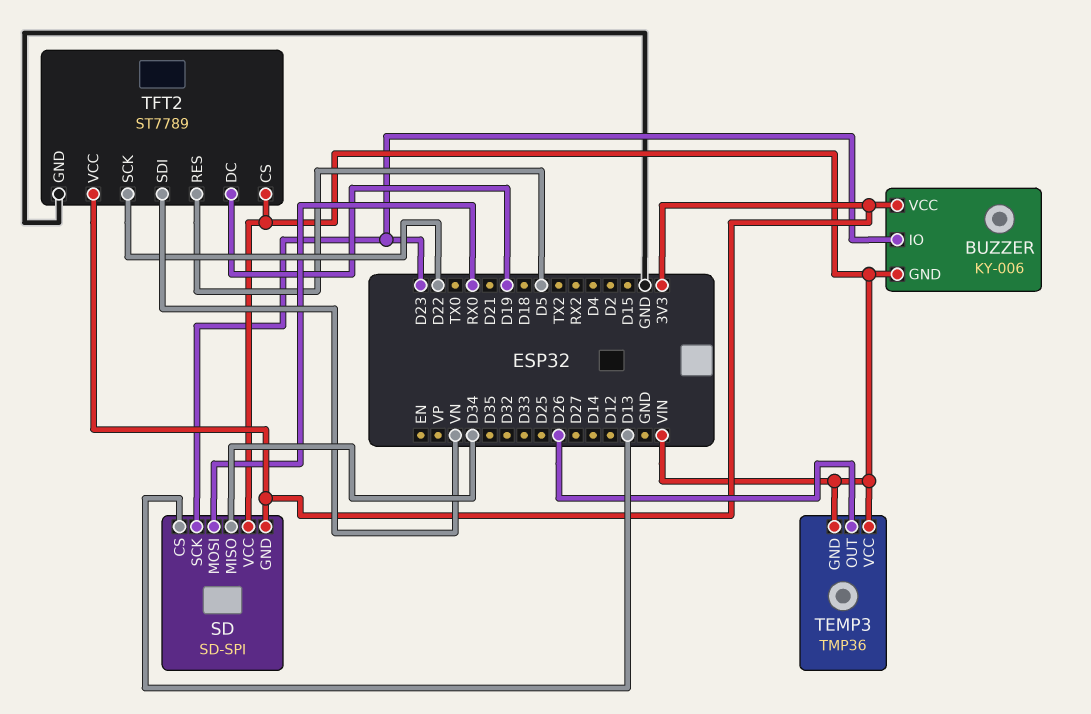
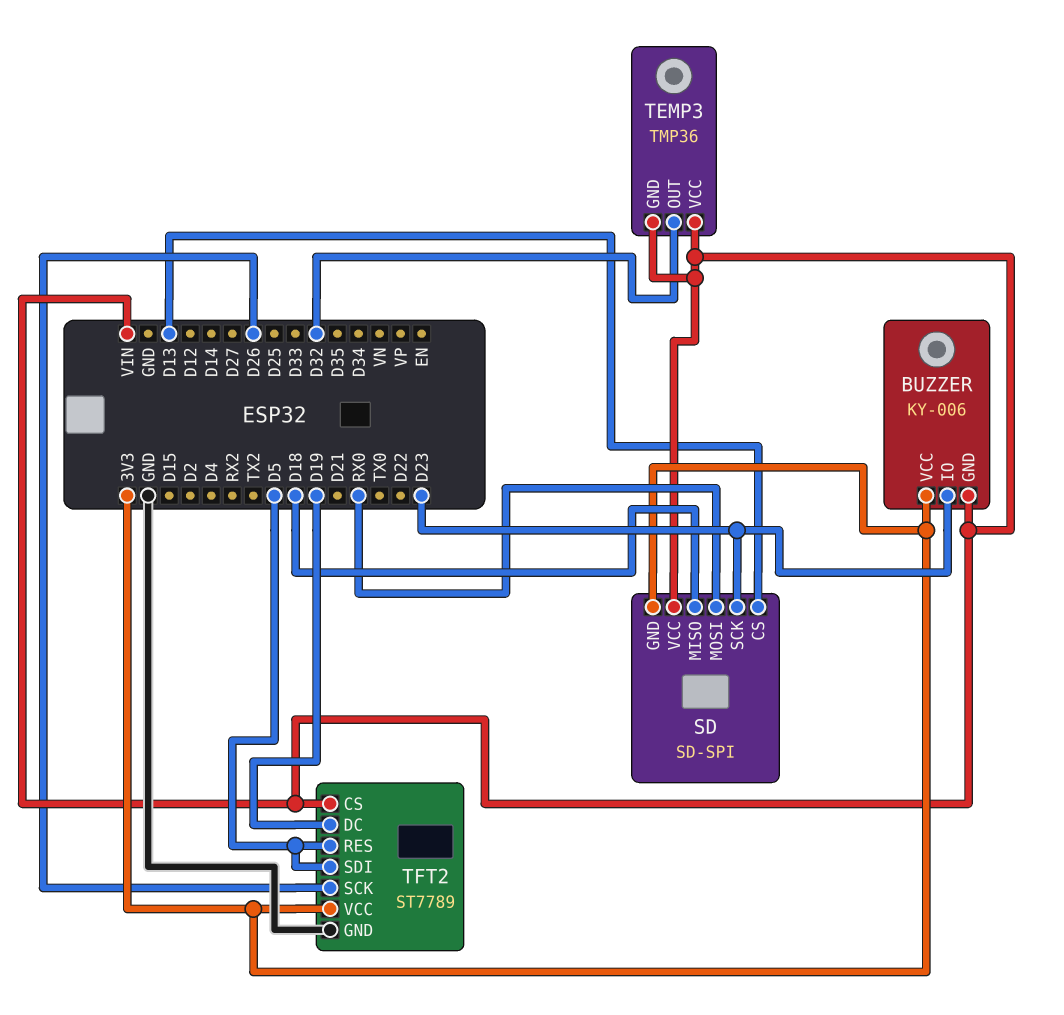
SD pin MISO: D34 -> D18
TEMP3 pin OUT: D26 -> D32
TFT2 pin SCK: D22 -> D26
TFT2 pin SDI: VN -> D5

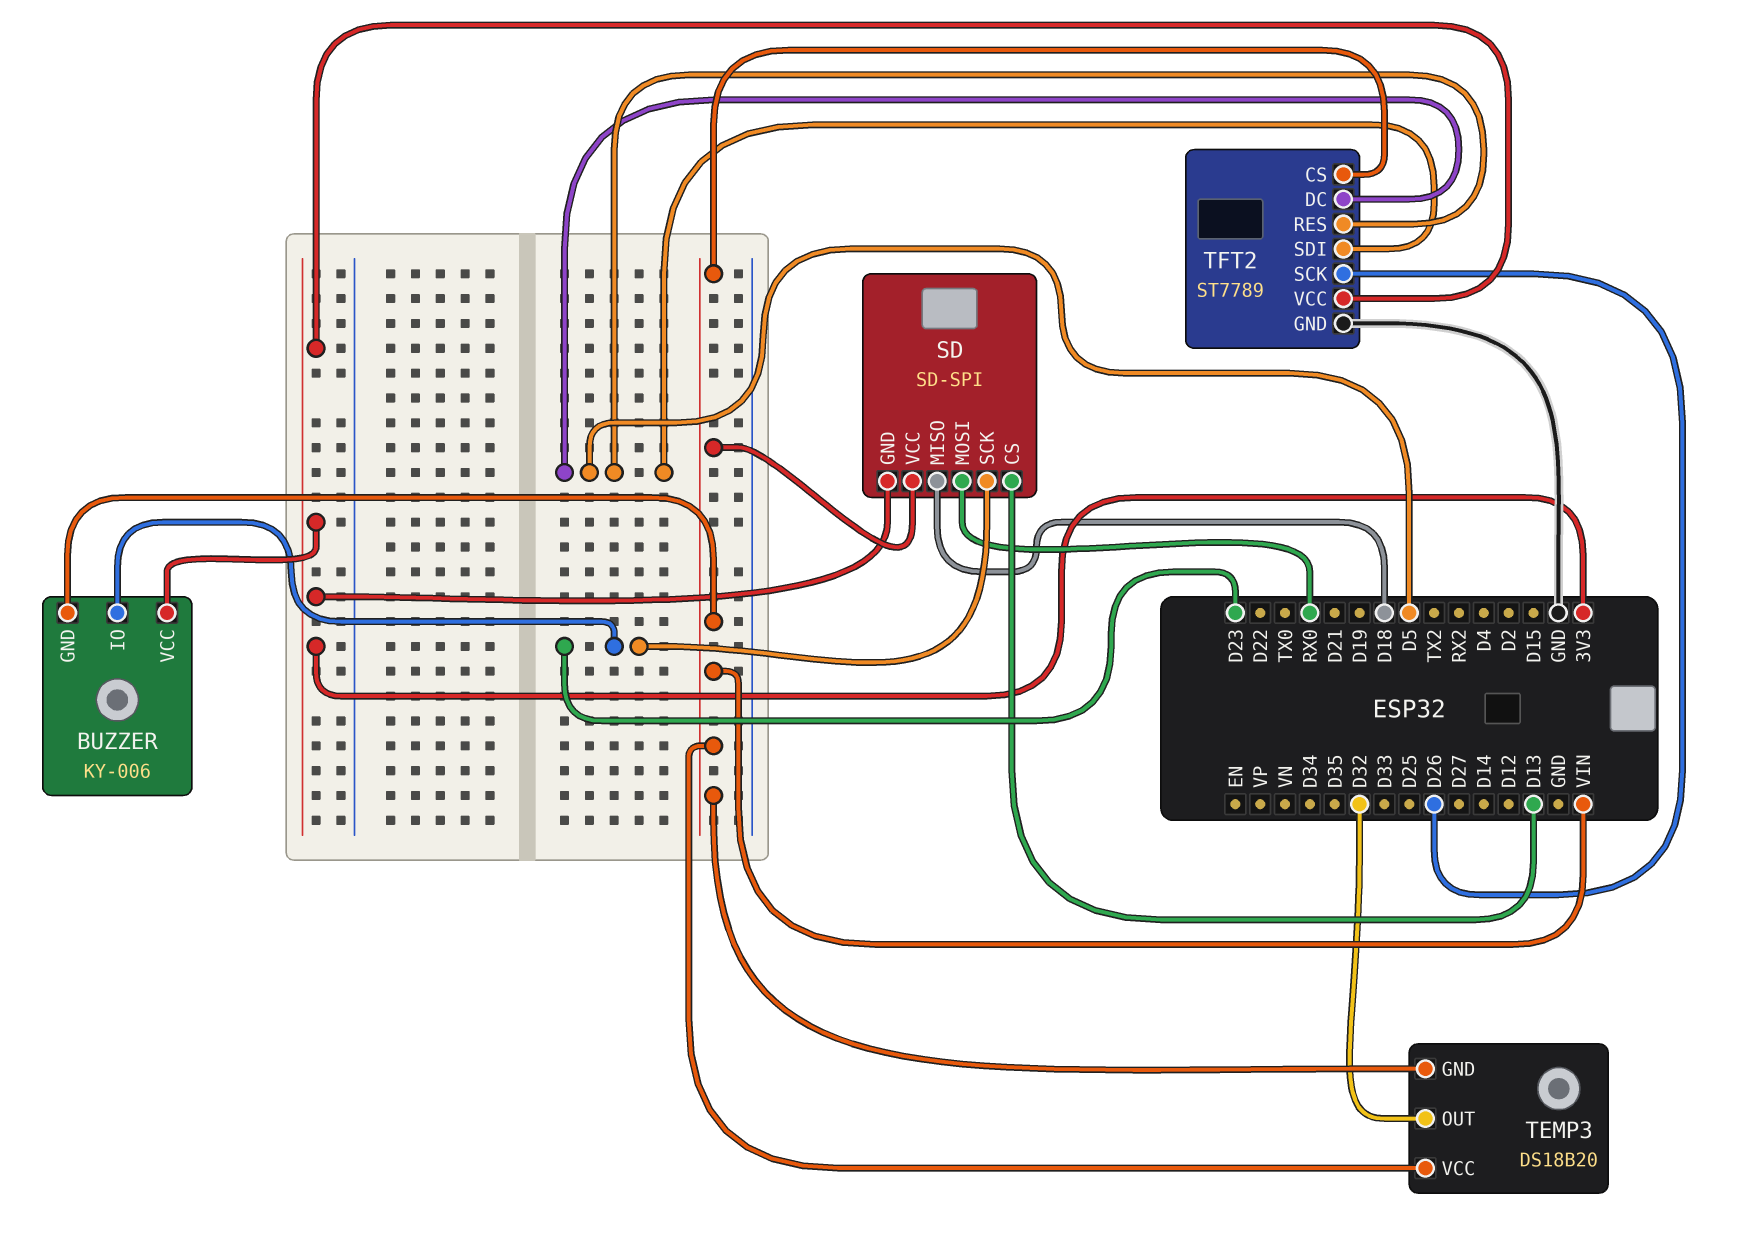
TEMP3: TMP36 -> DS18B20
TFT2 pin DC: D19 -> D5

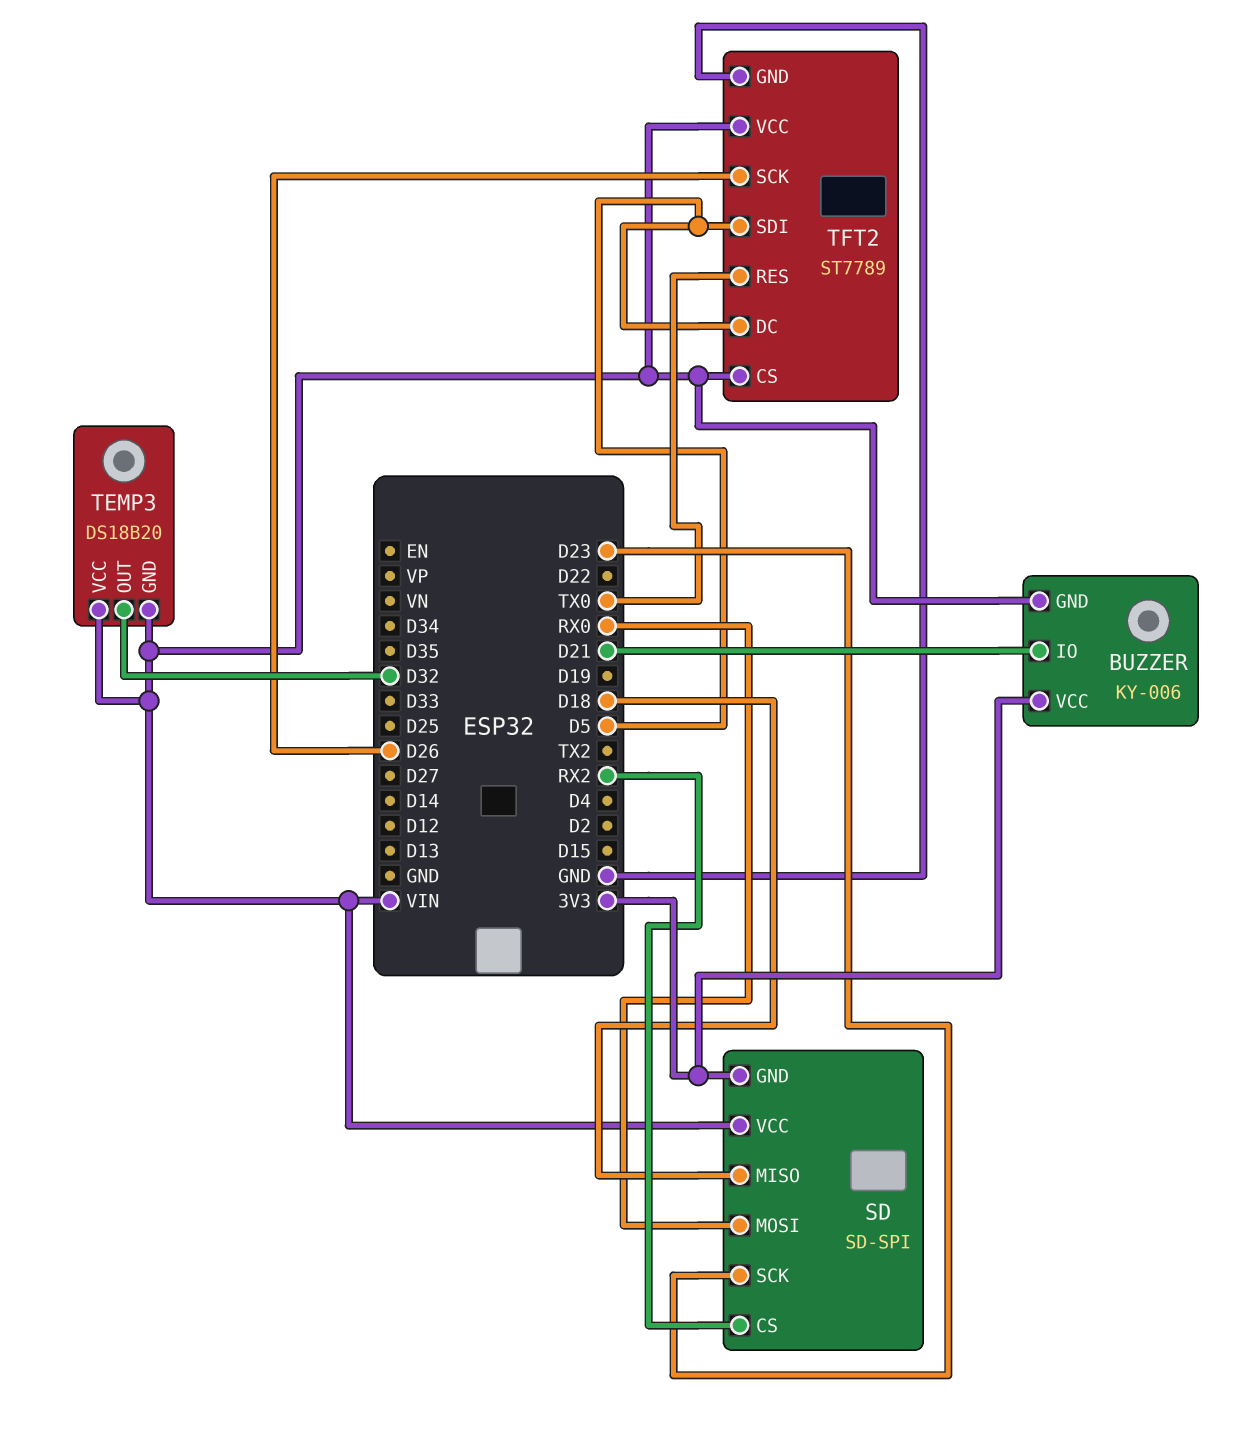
BUZZER pin IO: D23 -> D21
SD pin CS: D13 -> RX2
TFT2 pin RES: D5 -> TX0
TFT2 pin VCC: 3V3 -> VIN

